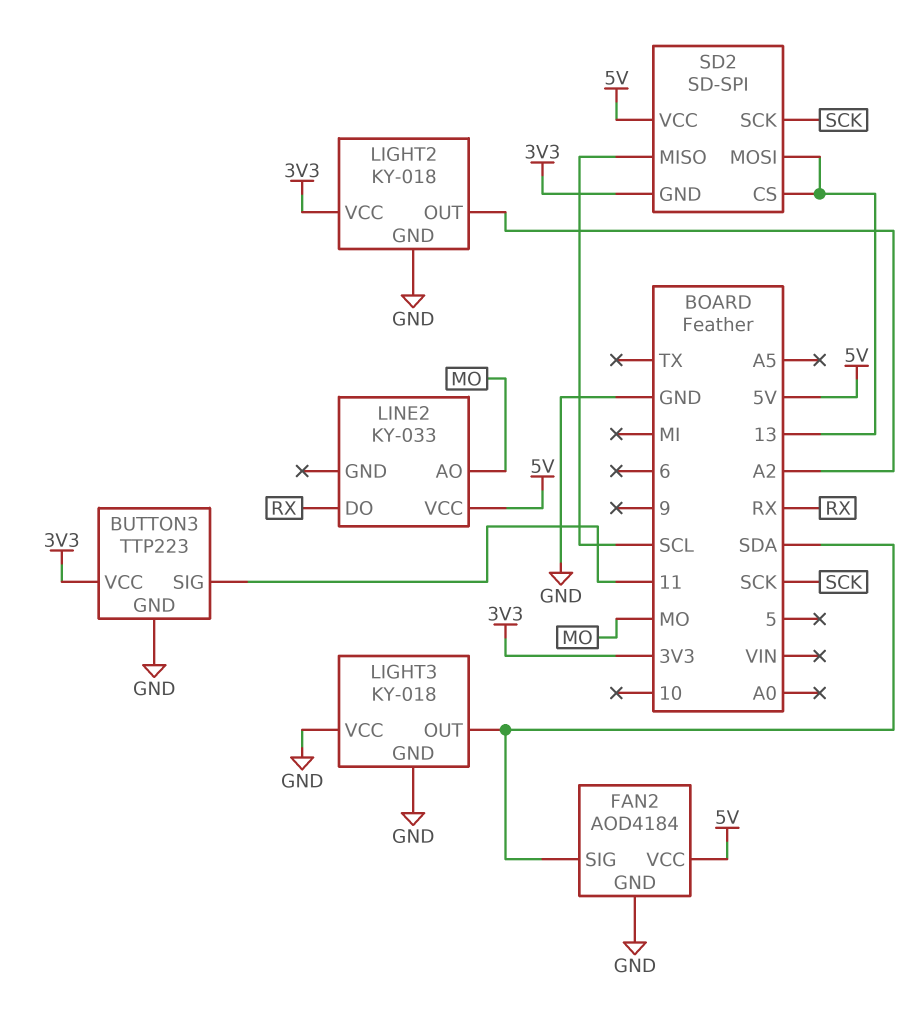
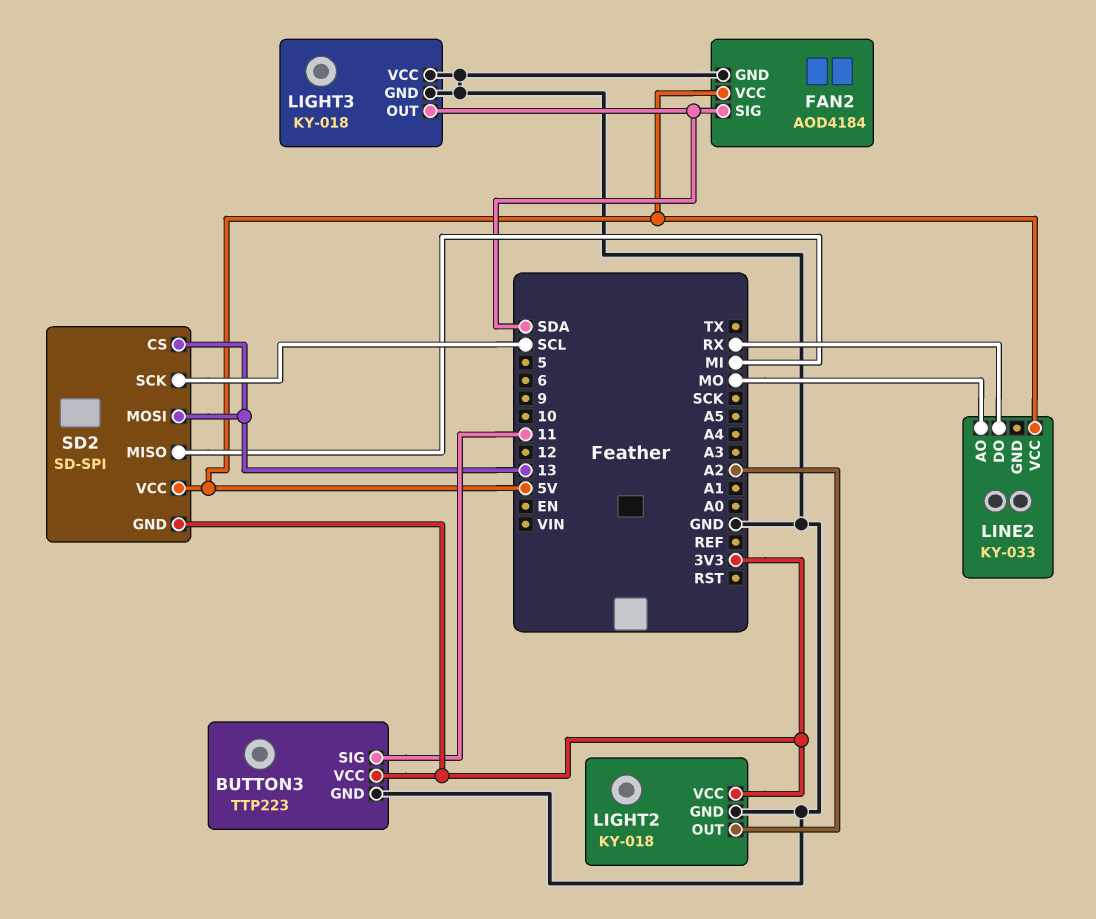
SD2 pin MISO: SCL -> MI
SD2 pin SCK: SCK -> SCL

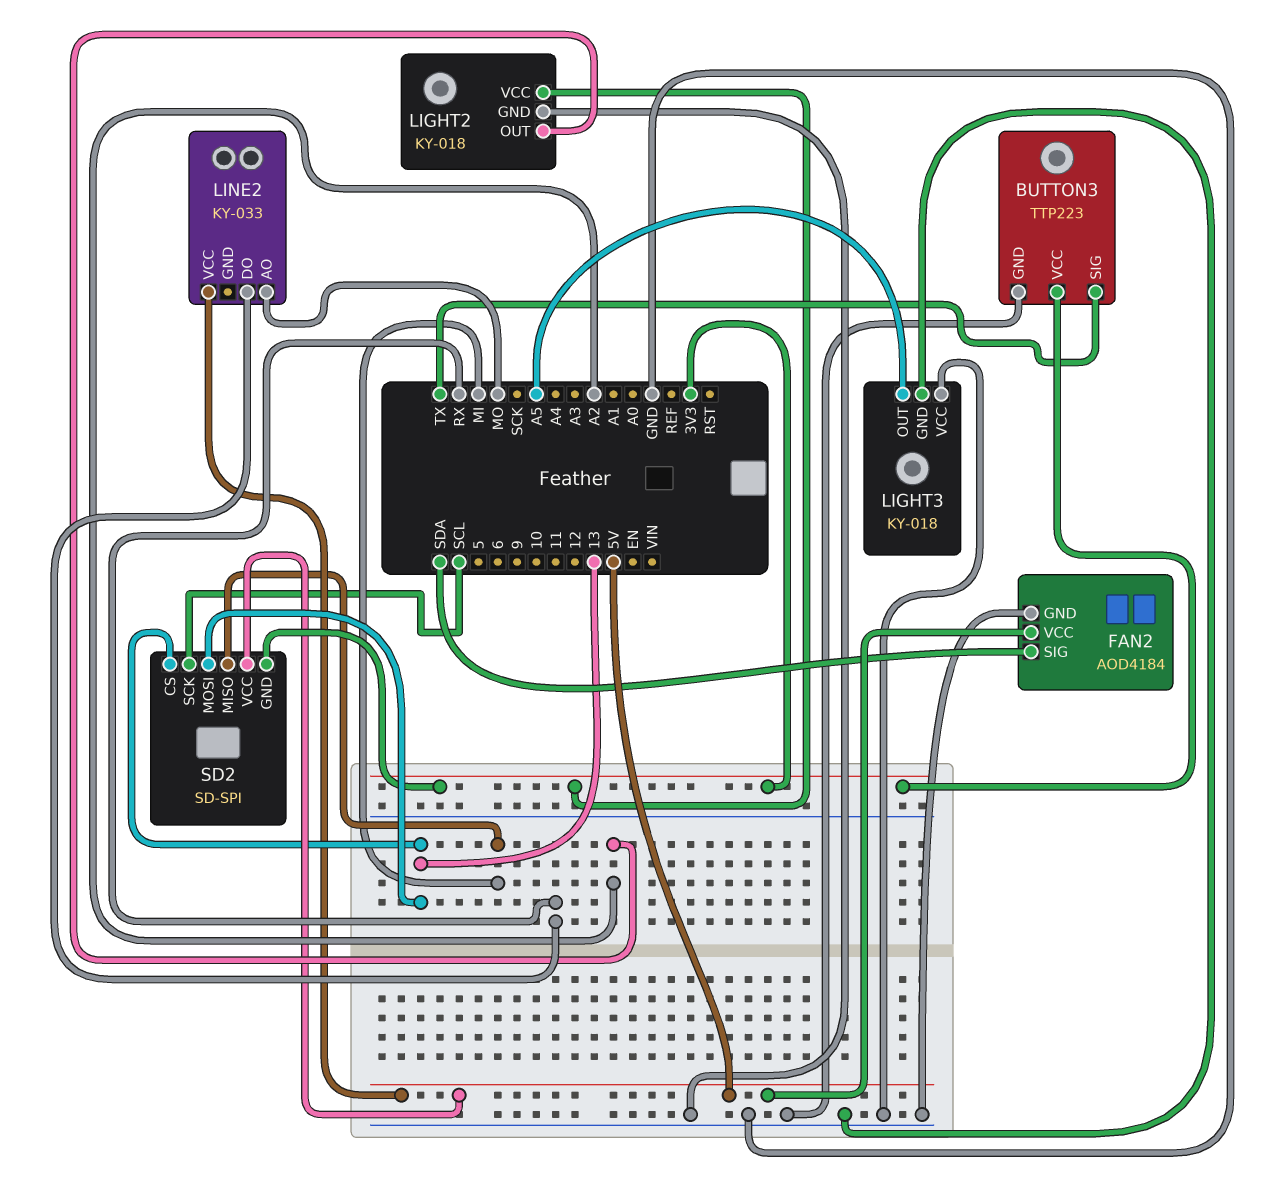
BUTTON3 pin SIG: 11 -> TX
LIGHT3 pin OUT: SDA -> A5

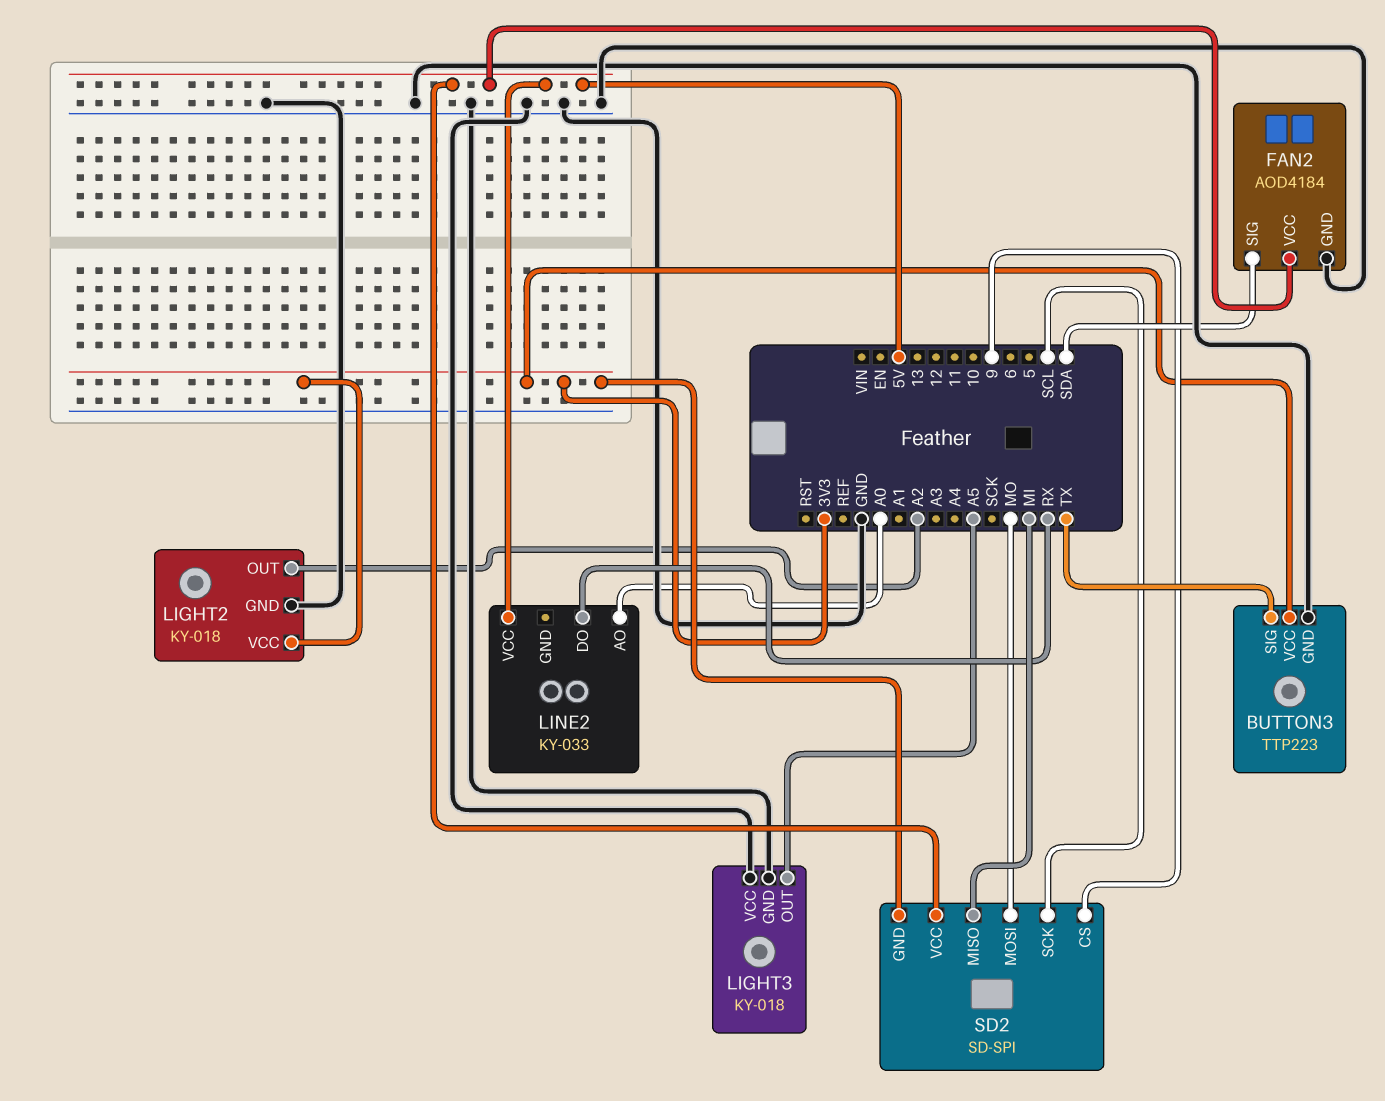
LINE2 pin AO: MO -> A0
SD2 pin CS: 13 -> 9
SD2 pin MOSI: 13 -> MO

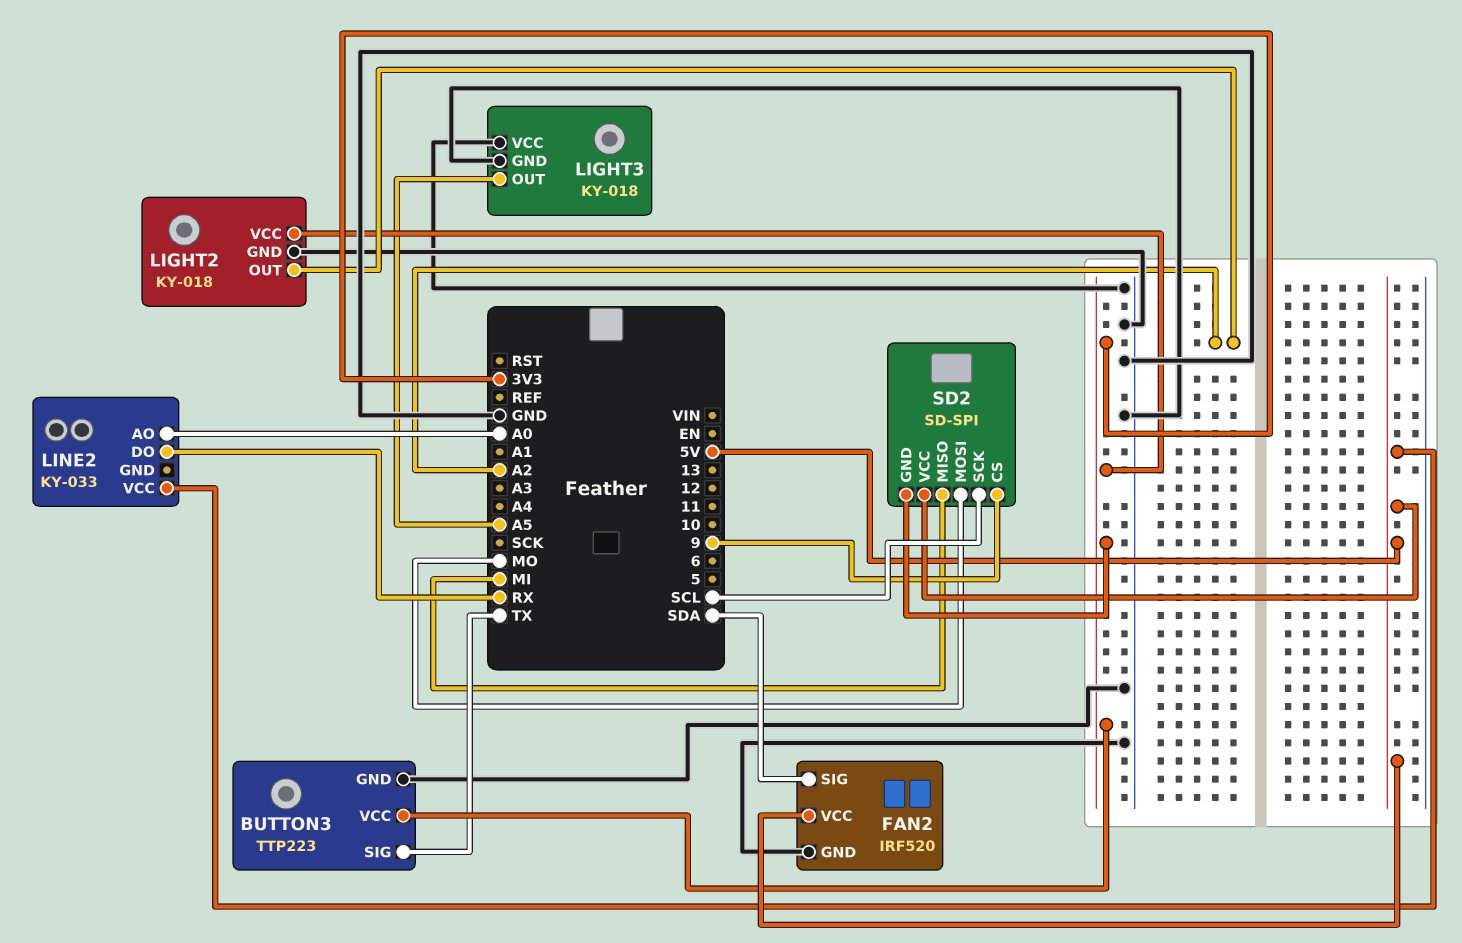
FAN2: AOD4184 -> IRF520

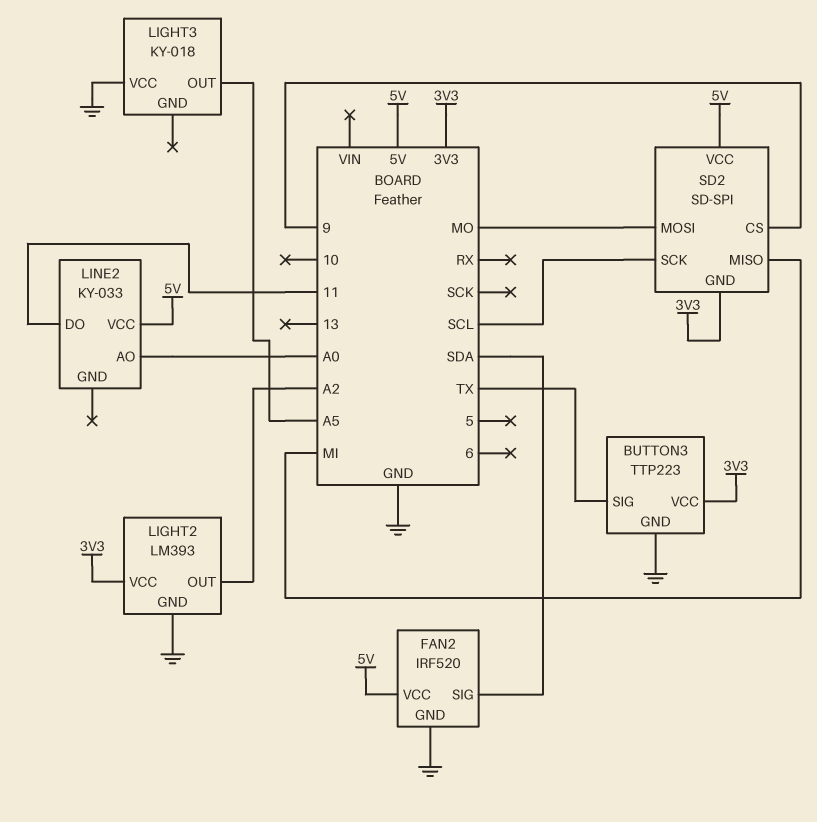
LIGHT2: KY-018 -> LM393
LIGHT3 pin GND: GND -> none
LINE2 pin DO: RX -> 11

